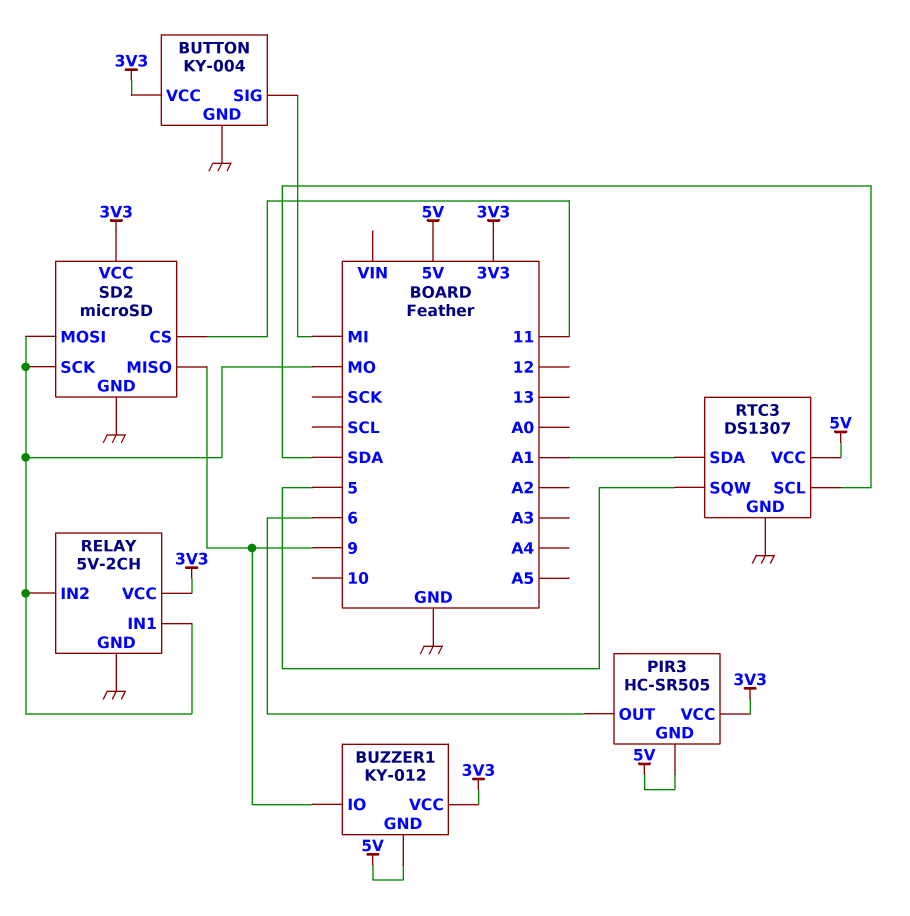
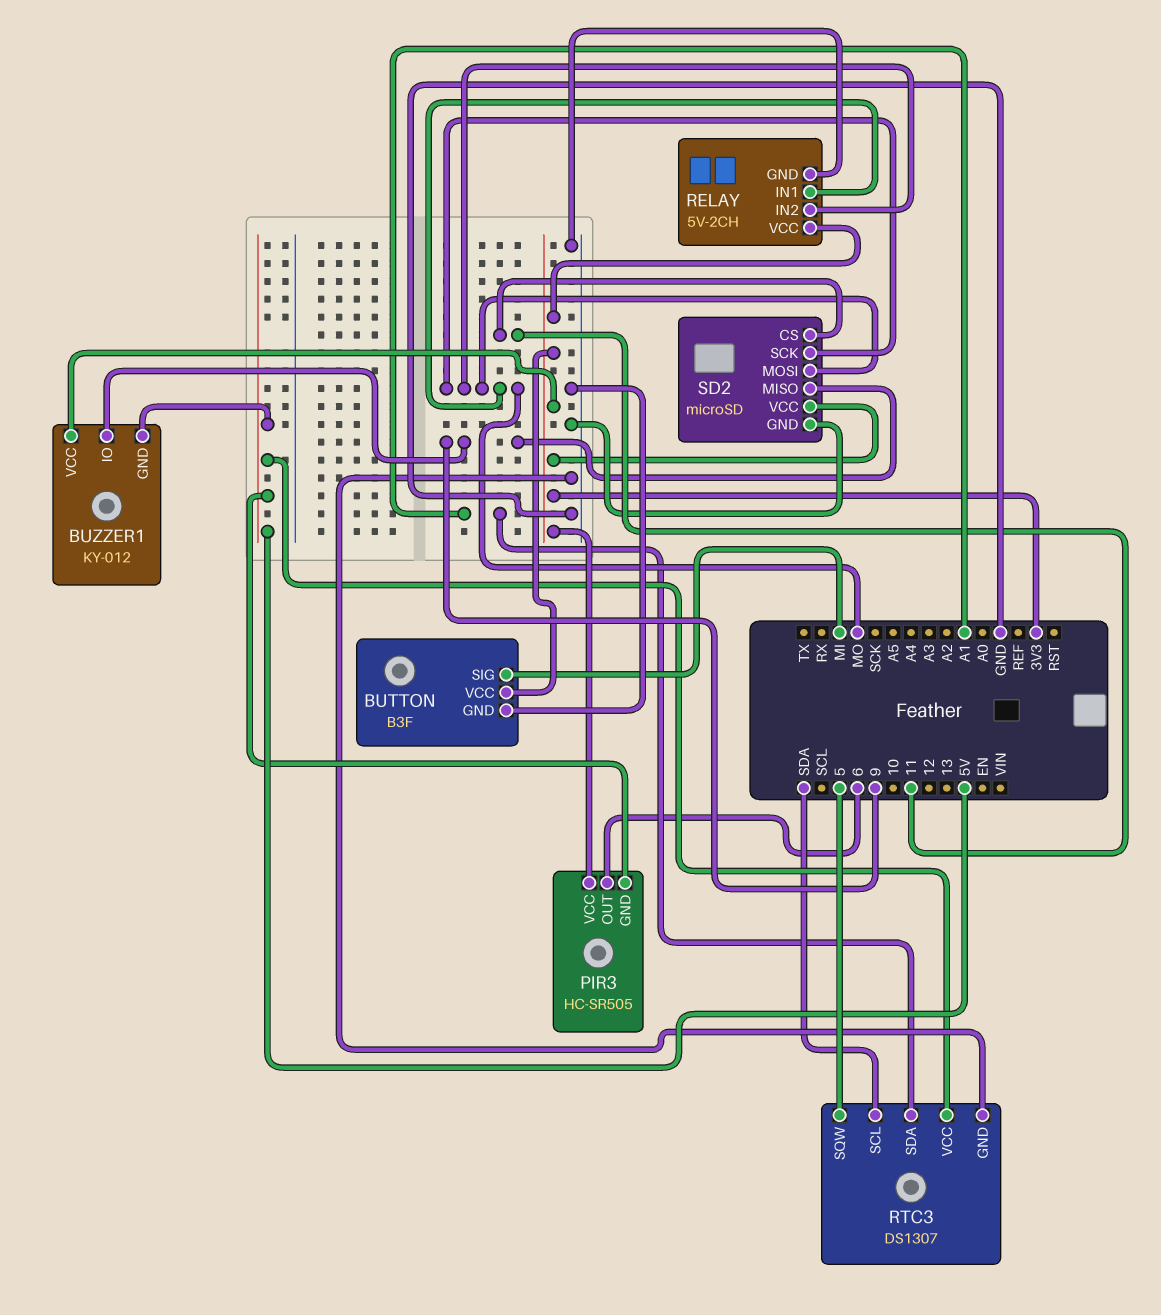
BUTTON: KY-004 -> B3F

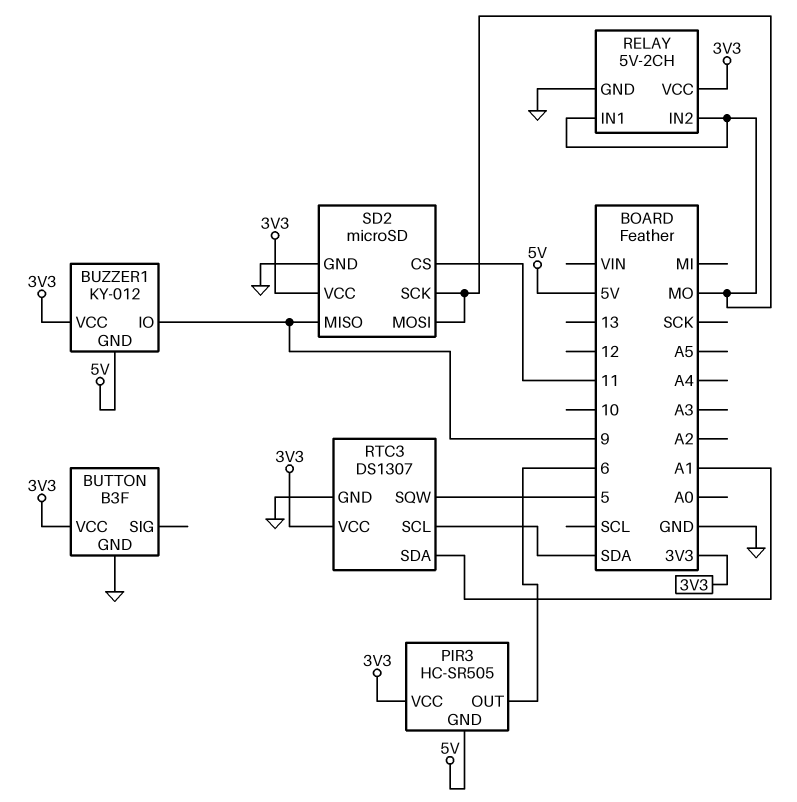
BUTTON pin SIG: MI -> none
RTC3 pin VCC: 5V -> 3V3

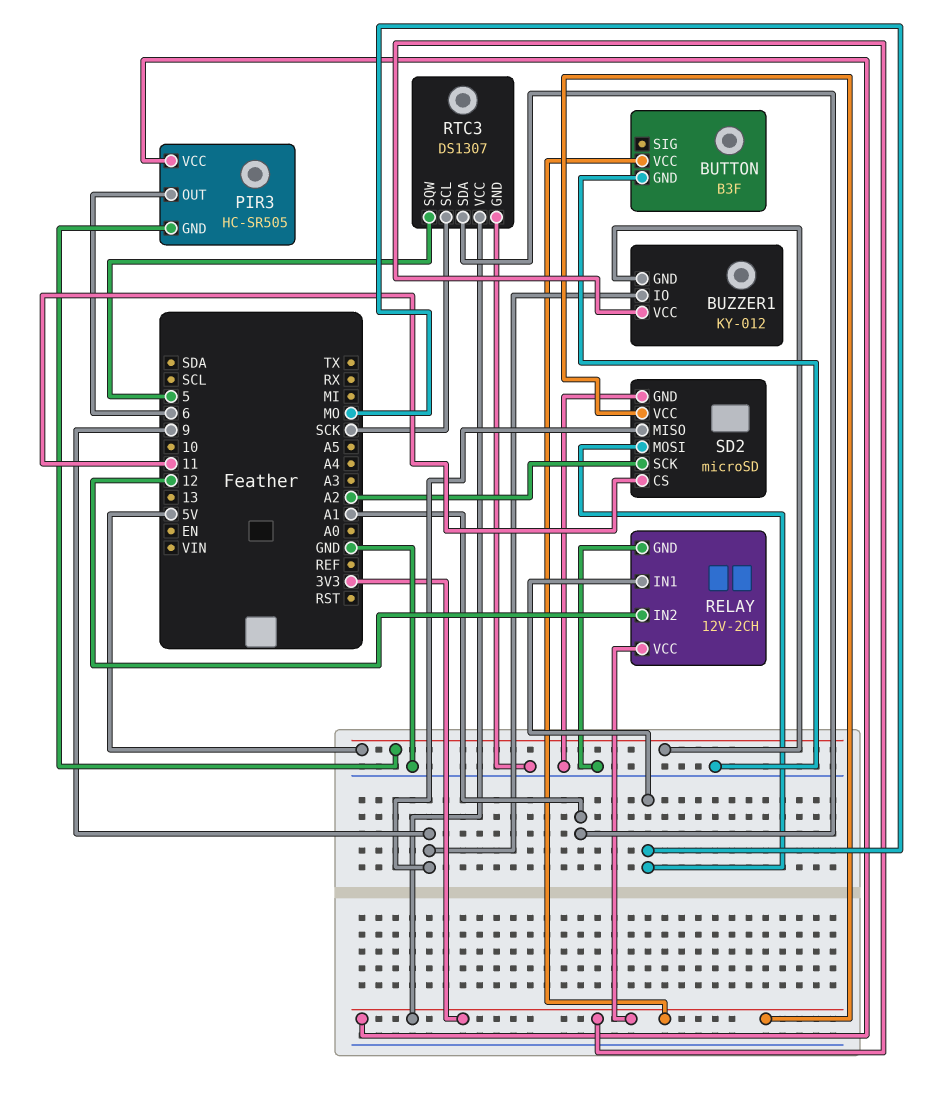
RELAY: 5V-2CH -> 12V-2CH
RELAY pin IN2: MO -> 12
RTC3 pin SCL: SDA -> SCK
SD2 pin SCK: MO -> A2

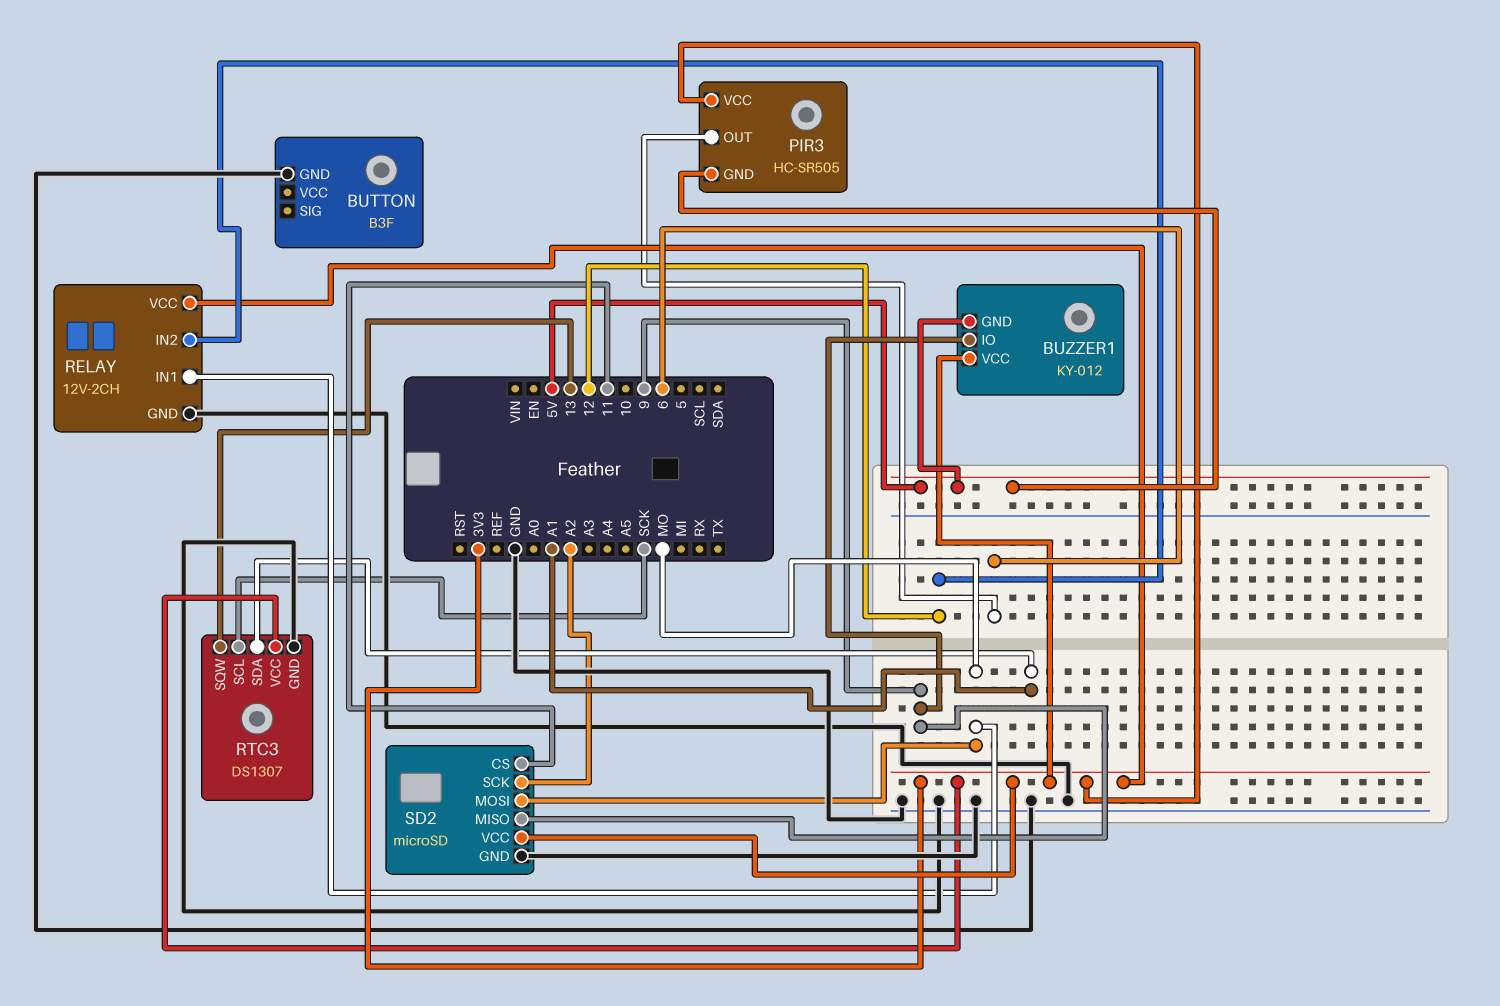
BUTTON pin VCC: 3V3 -> none
RTC3 pin SQW: 5 -> 13

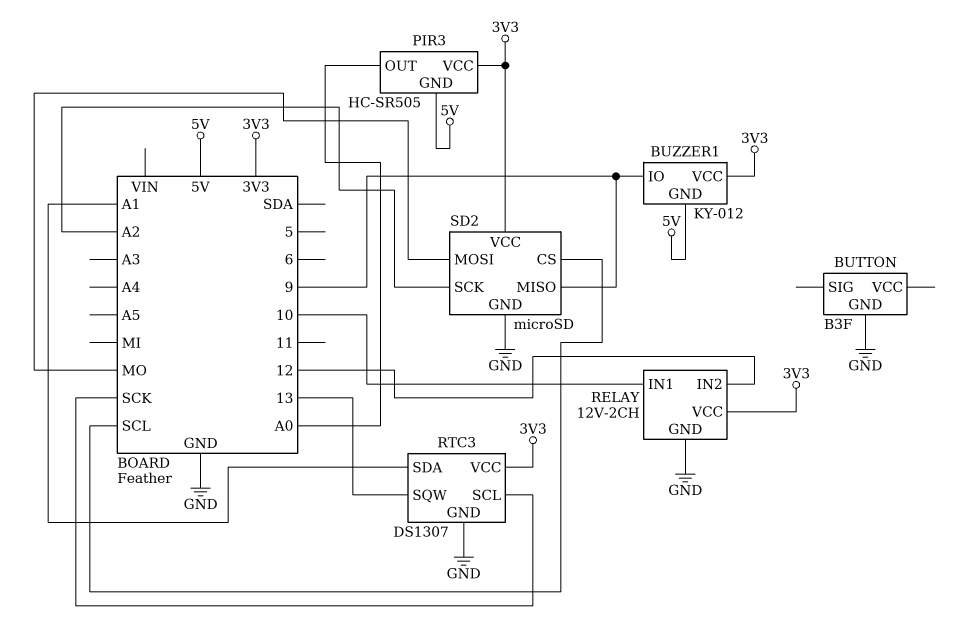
PIR3 pin OUT: 6 -> A0
RELAY pin IN1: MO -> 10
SD2 pin CS: 11 -> SCL

